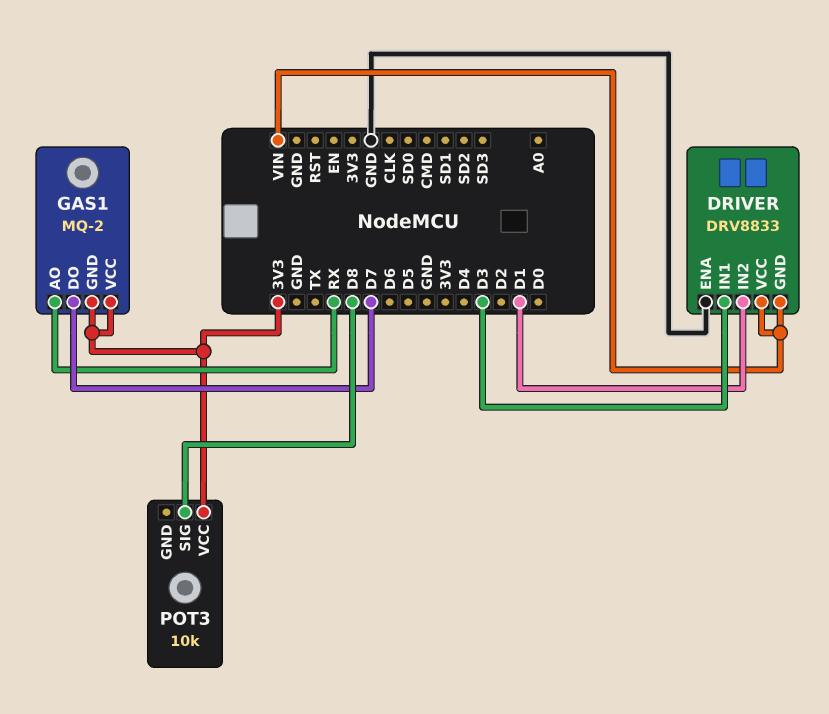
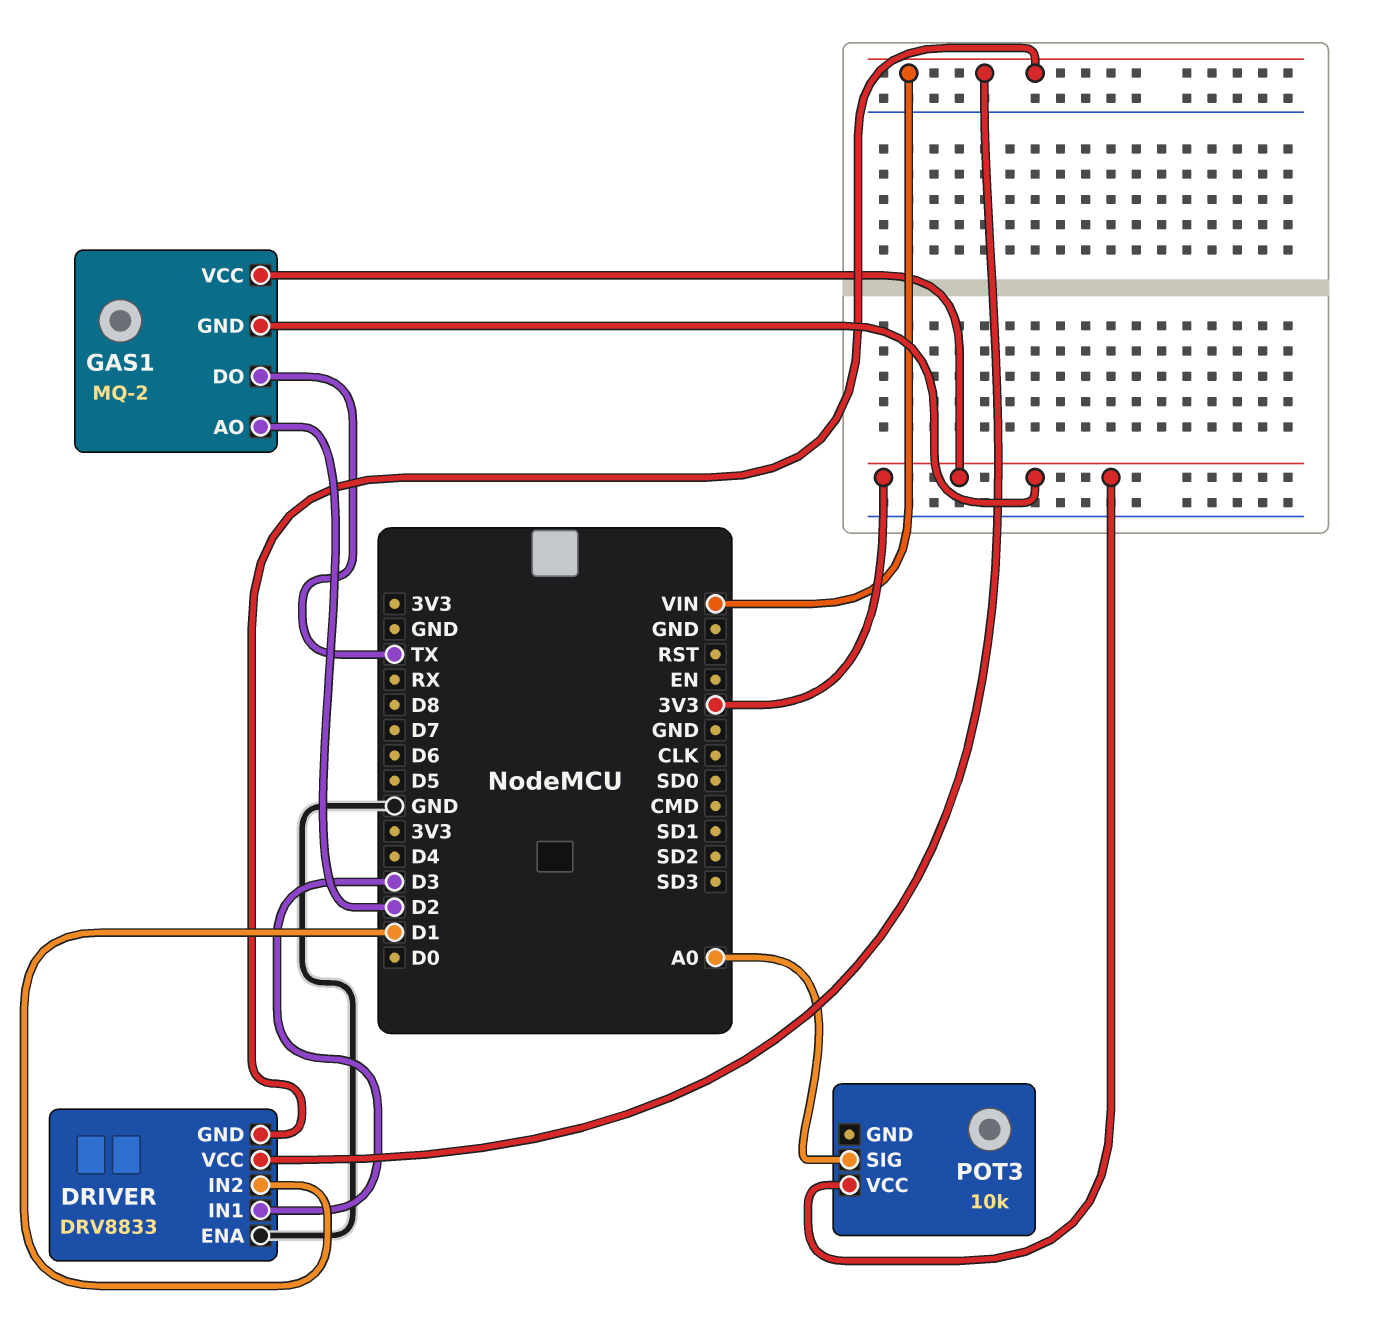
GAS1 pin AO: RX -> D2
GAS1 pin DO: D7 -> TX
POT3 pin SIG: D8 -> A0

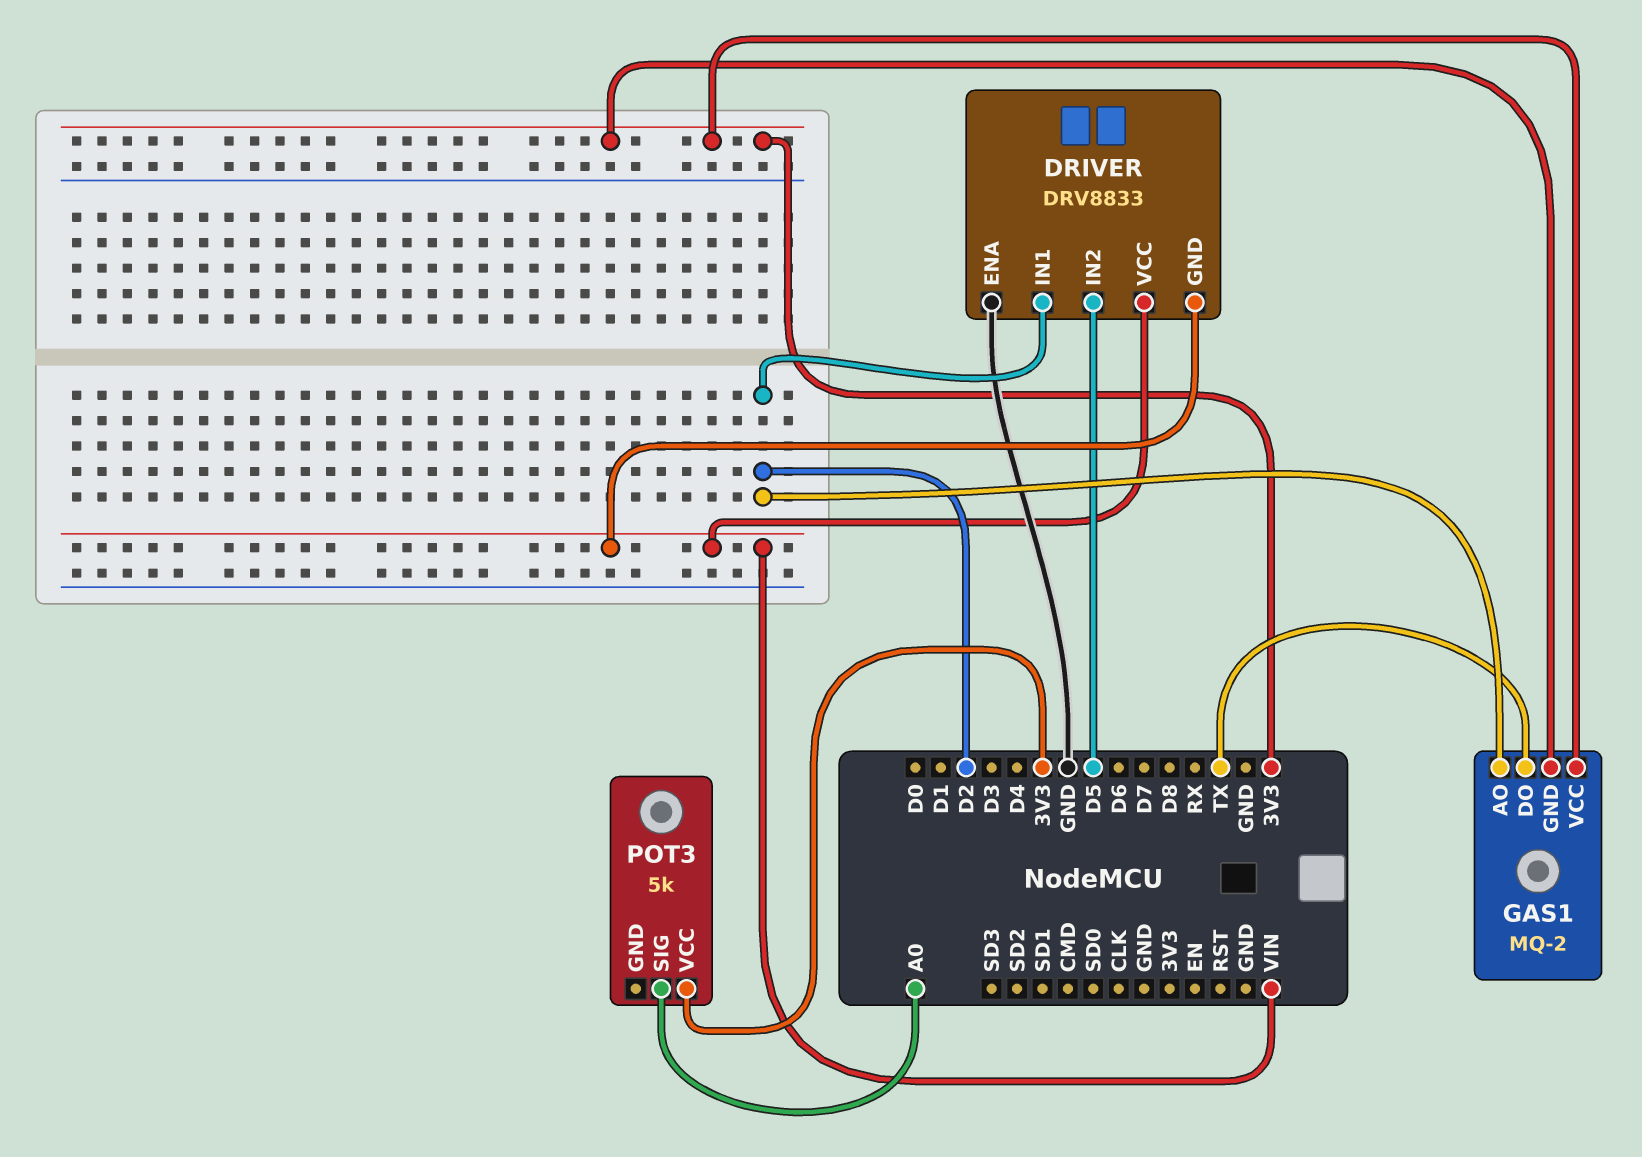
DRIVER pin IN1: D3 -> D2
DRIVER pin IN2: D1 -> D5
POT3: 10k -> 5k

